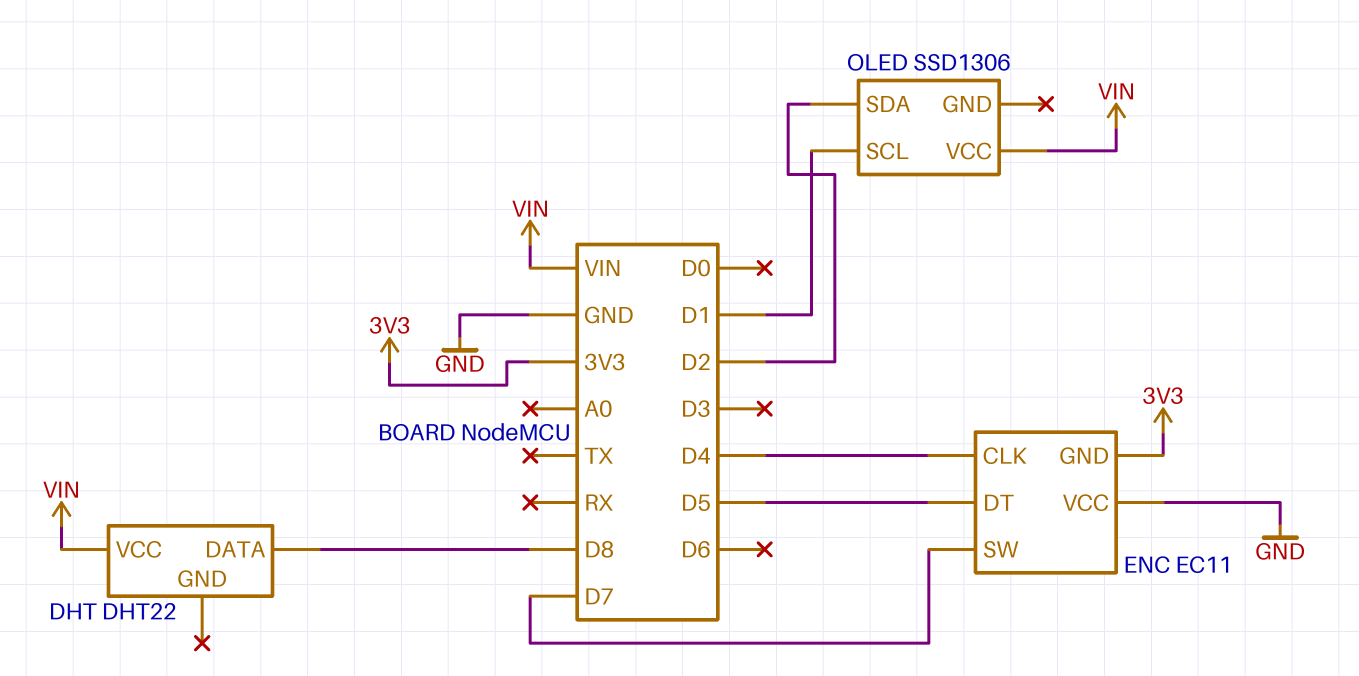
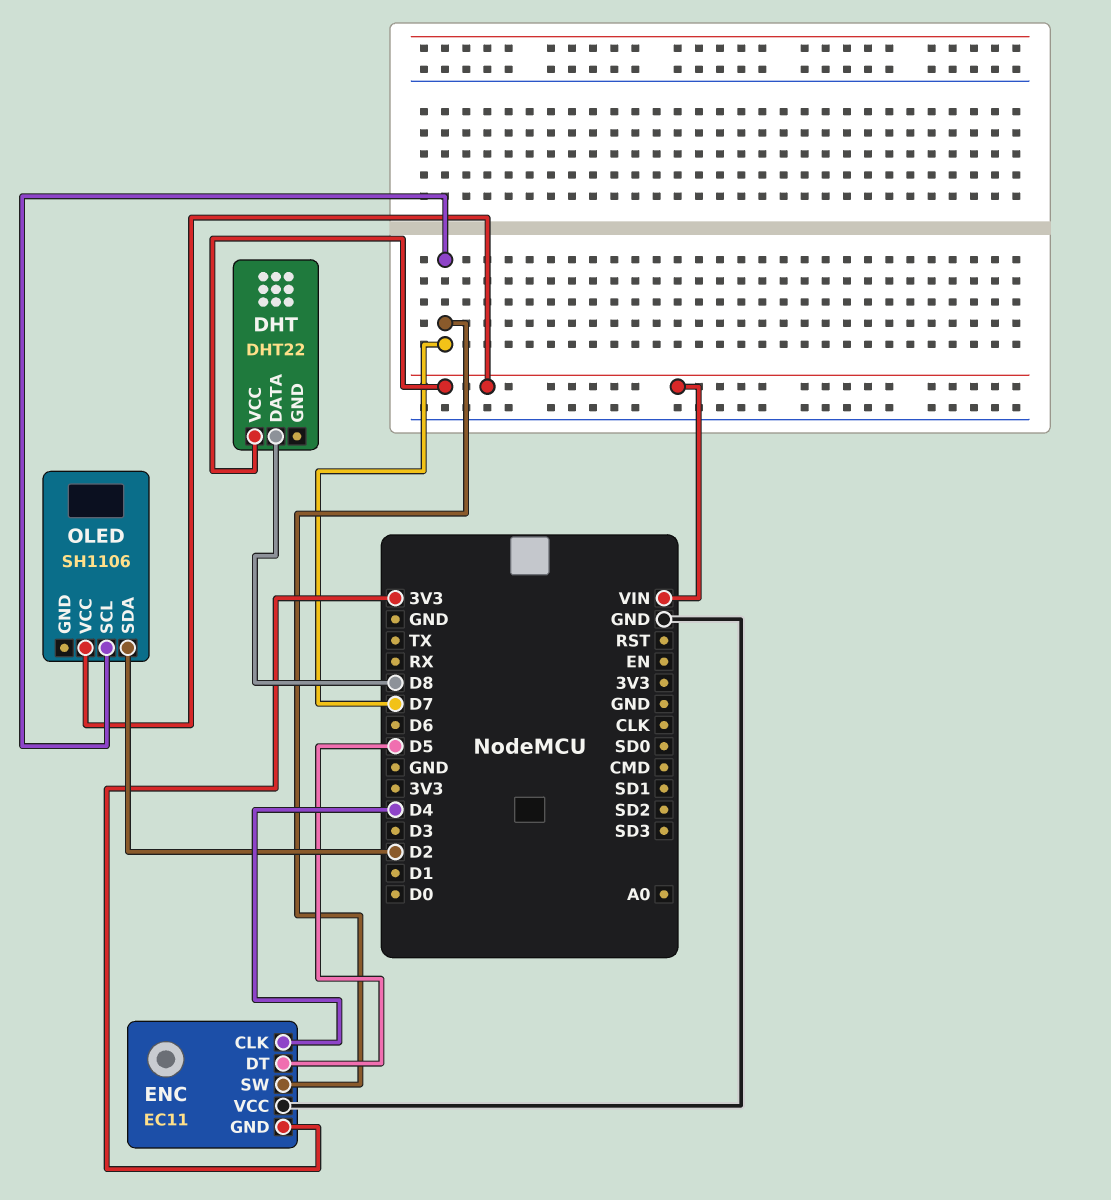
OLED: SSD1306 -> SH1106
OLED pin SCL: D1 -> D7

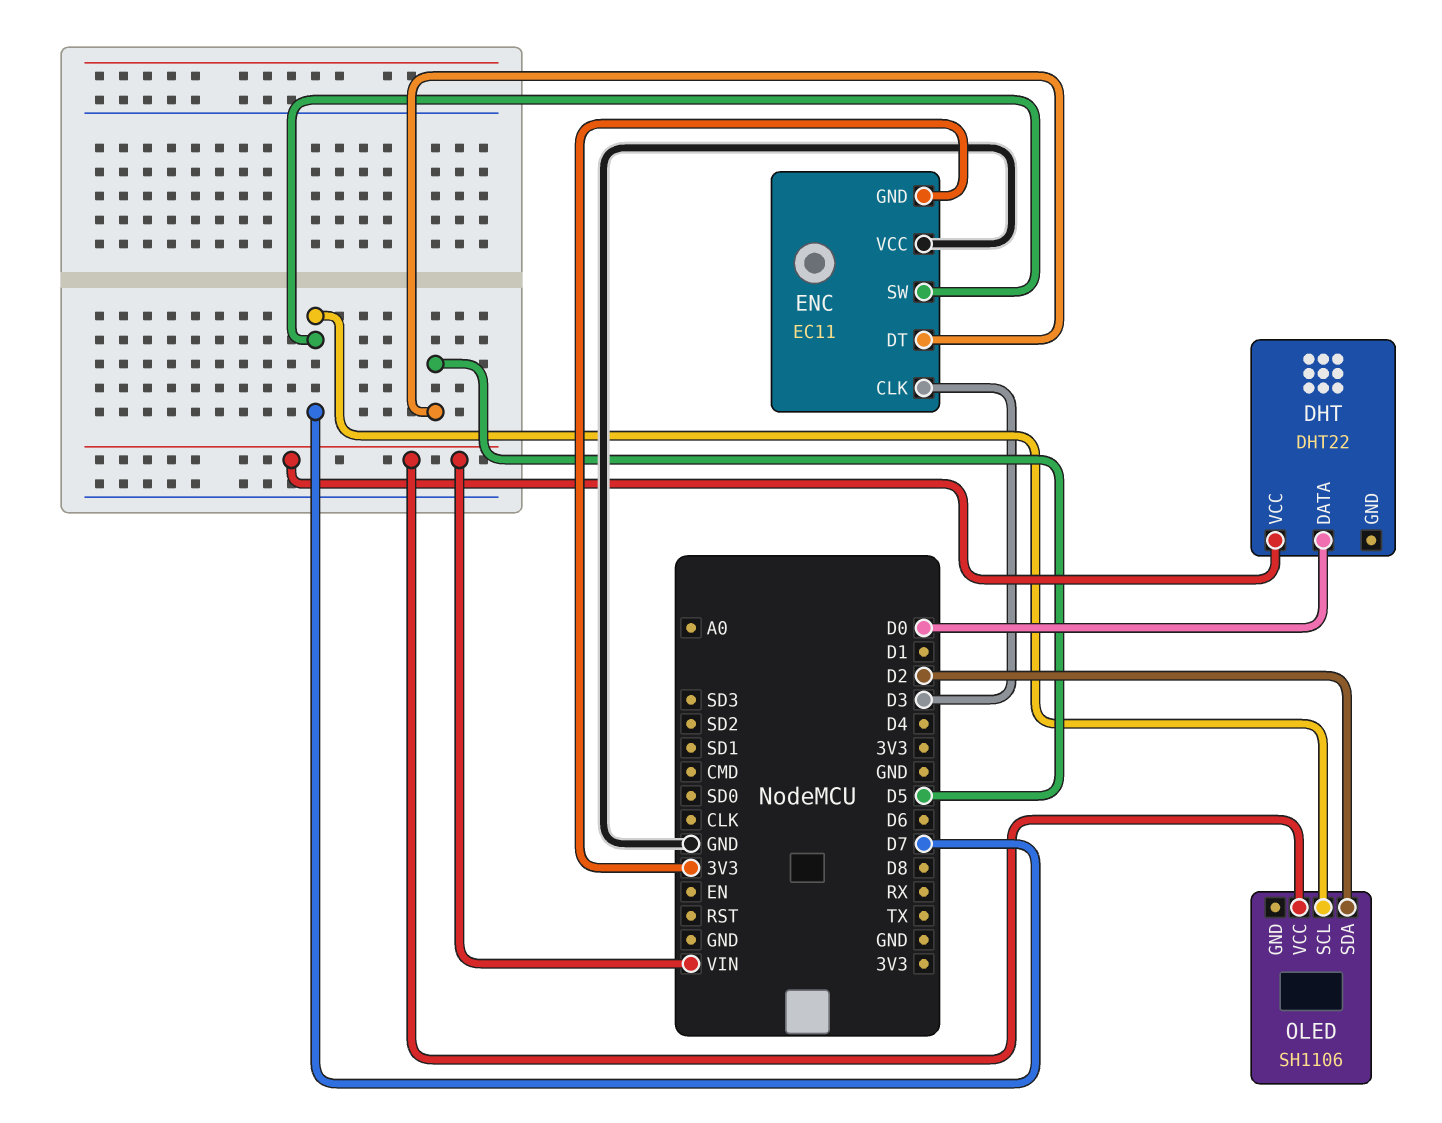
DHT pin DATA: D8 -> D0
ENC pin CLK: D4 -> D3

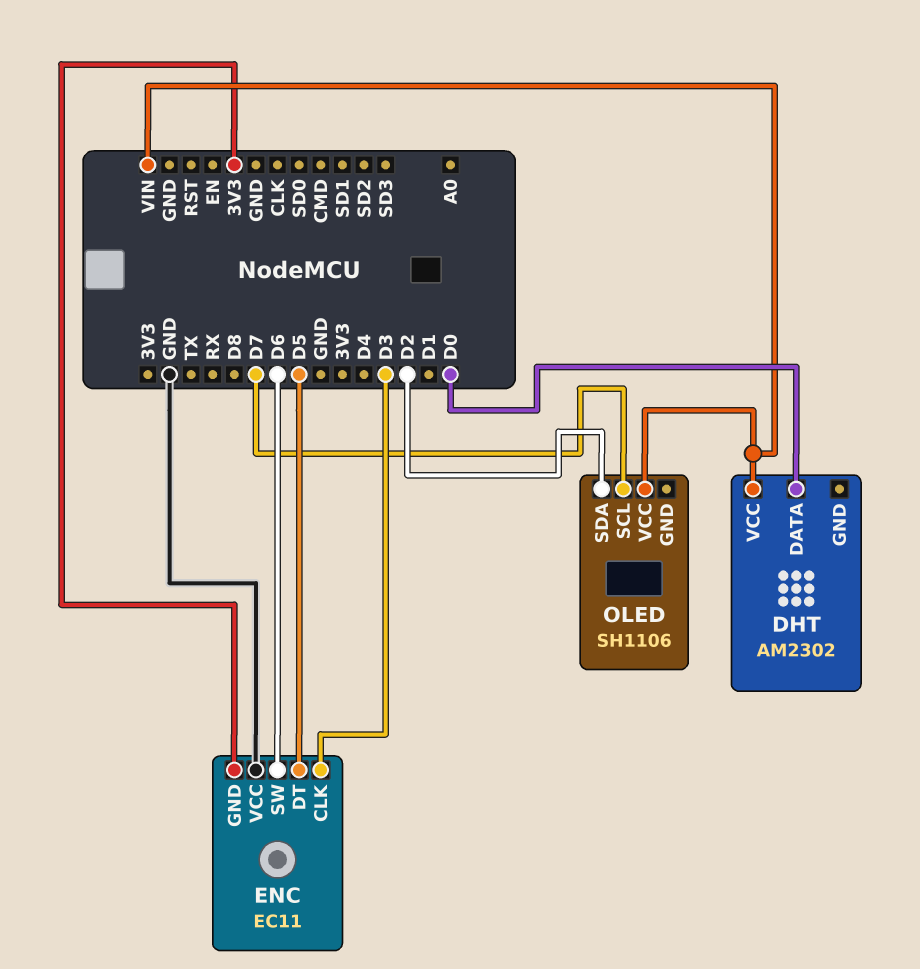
DHT: DHT22 -> AM2302
ENC pin SW: D7 -> D6

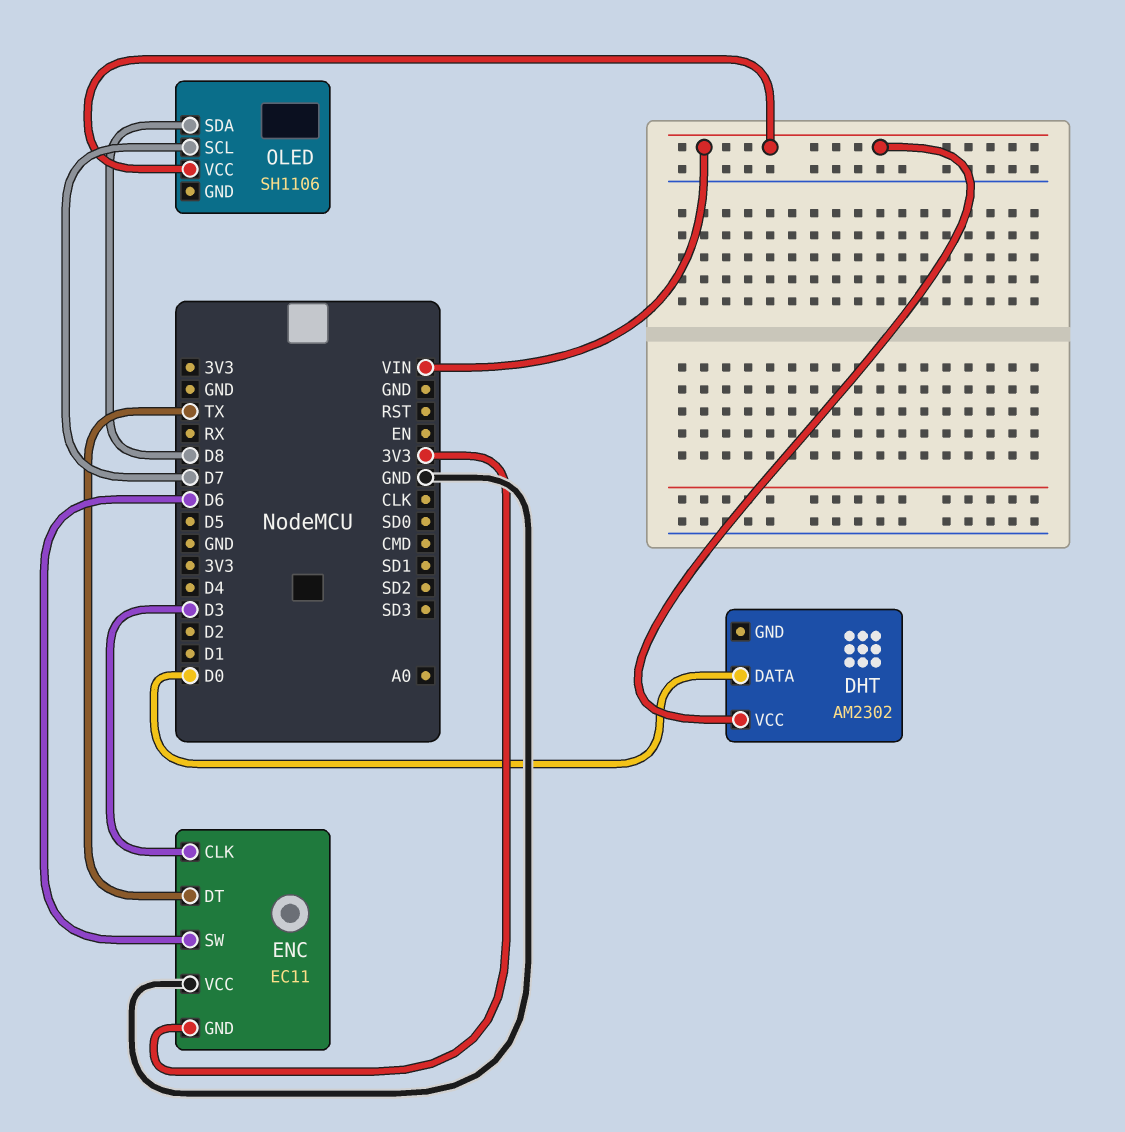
ENC pin DT: D5 -> TX
OLED pin SDA: D2 -> D8

